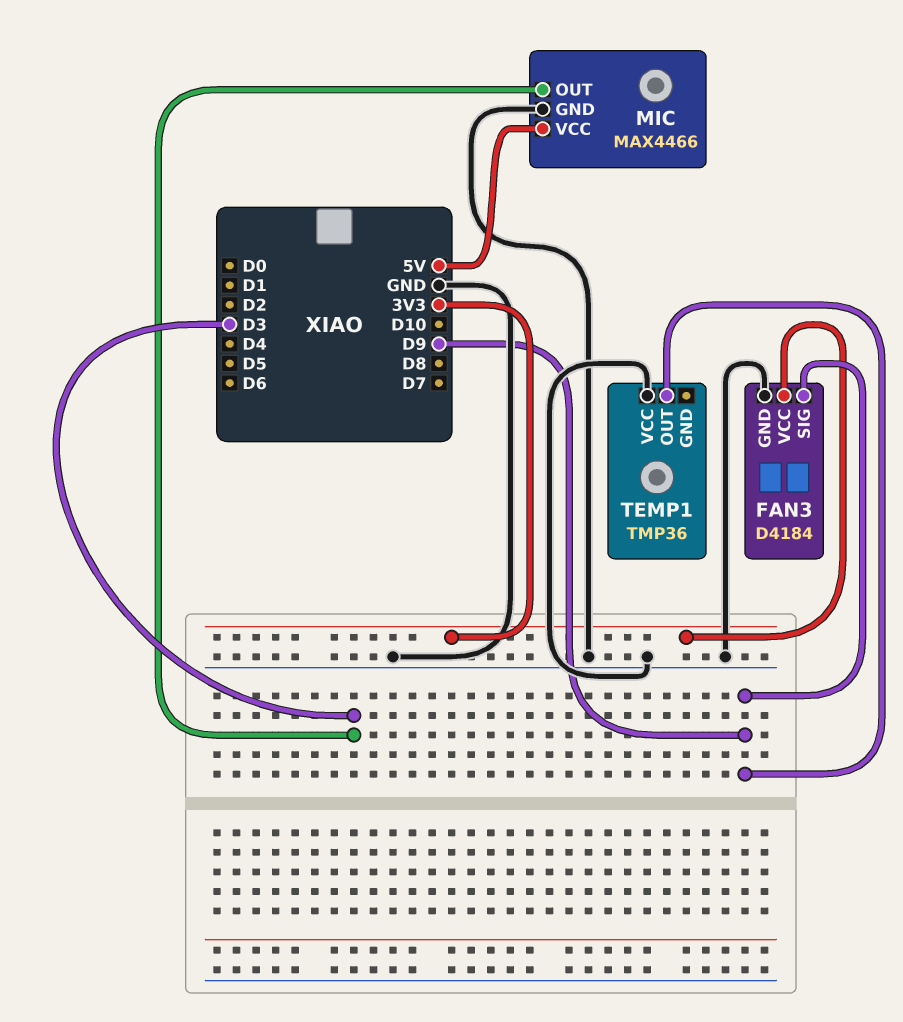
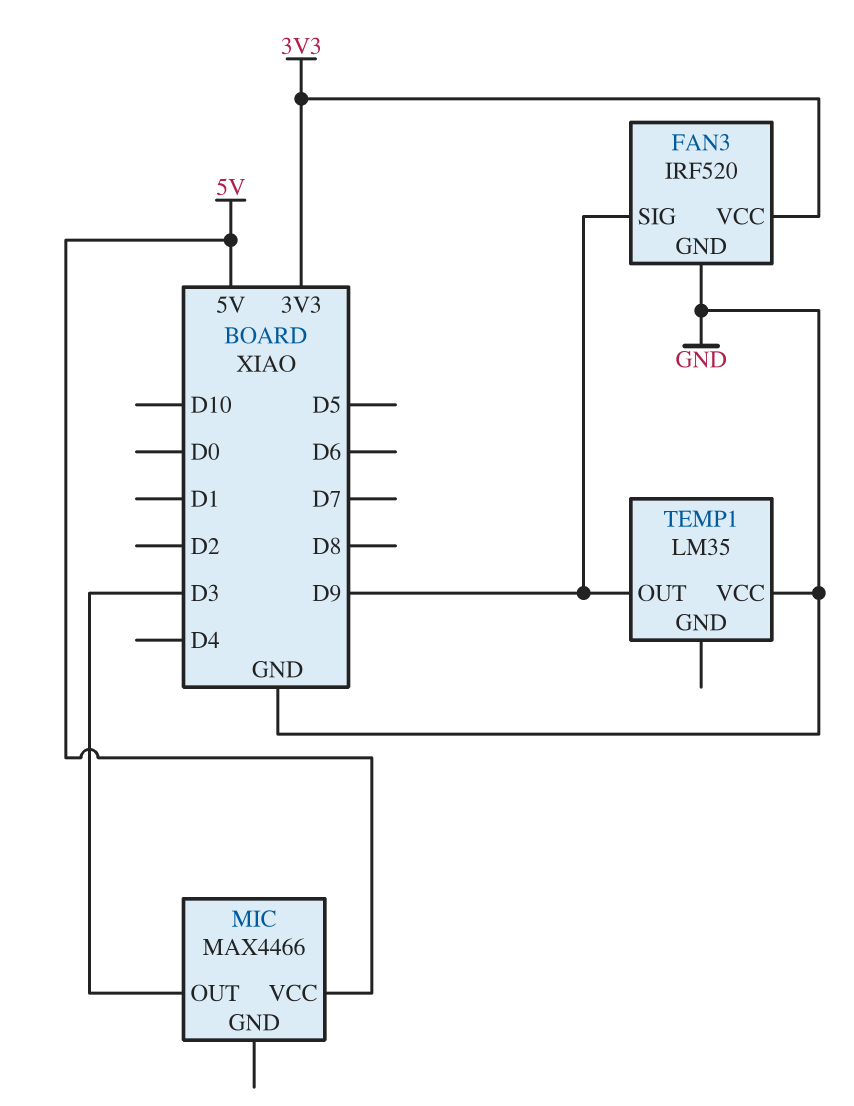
FAN3: D4184 -> IRF520
MIC pin GND: GND -> none
TEMP1: TMP36 -> LM35

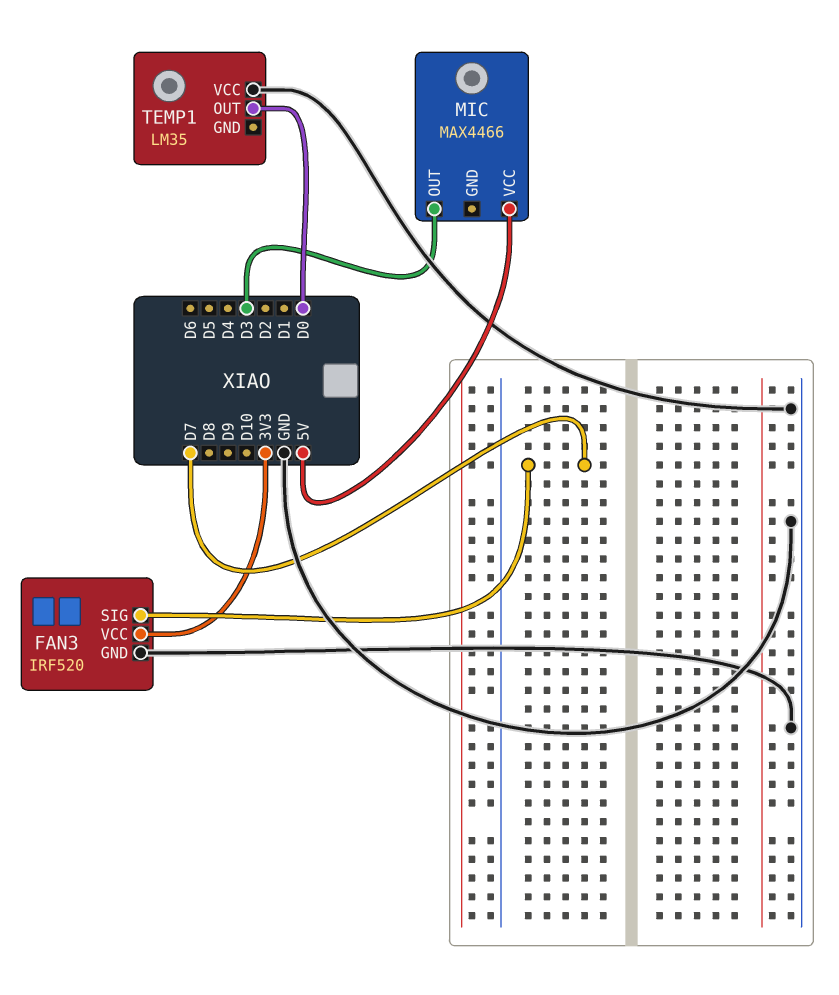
FAN3 pin SIG: D9 -> D7
TEMP1 pin OUT: D9 -> D0

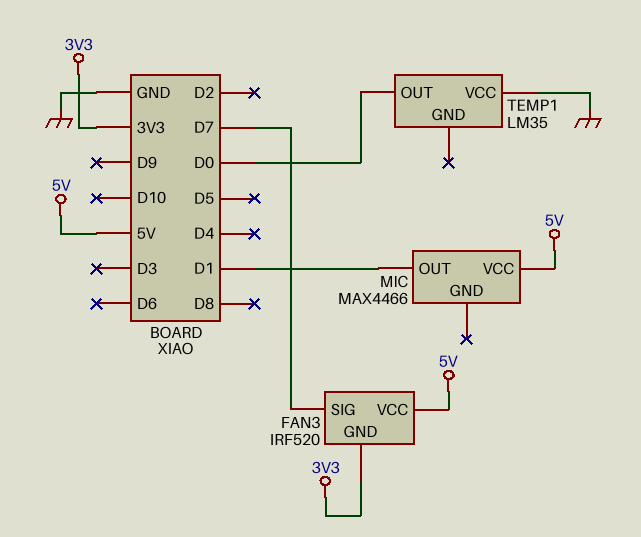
FAN3 pin GND: GND -> 3V3
FAN3 pin VCC: 3V3 -> 5V
MIC pin OUT: D3 -> D1

